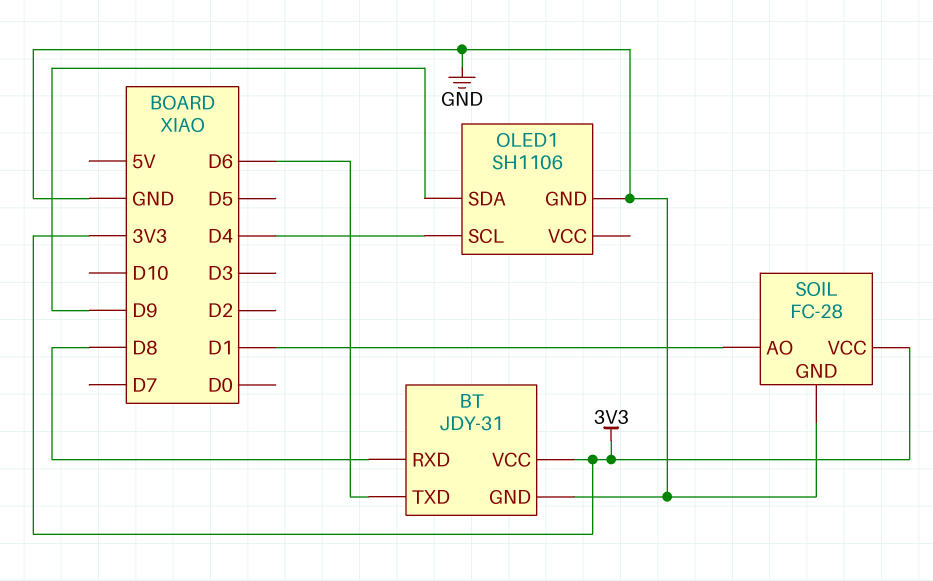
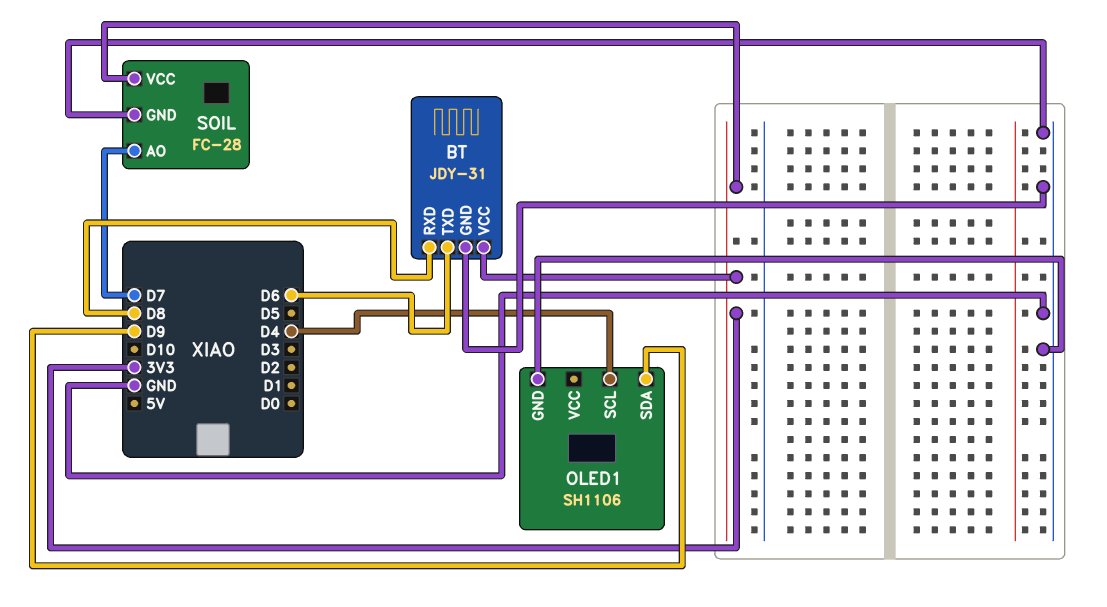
SOIL pin AO: D1 -> D7

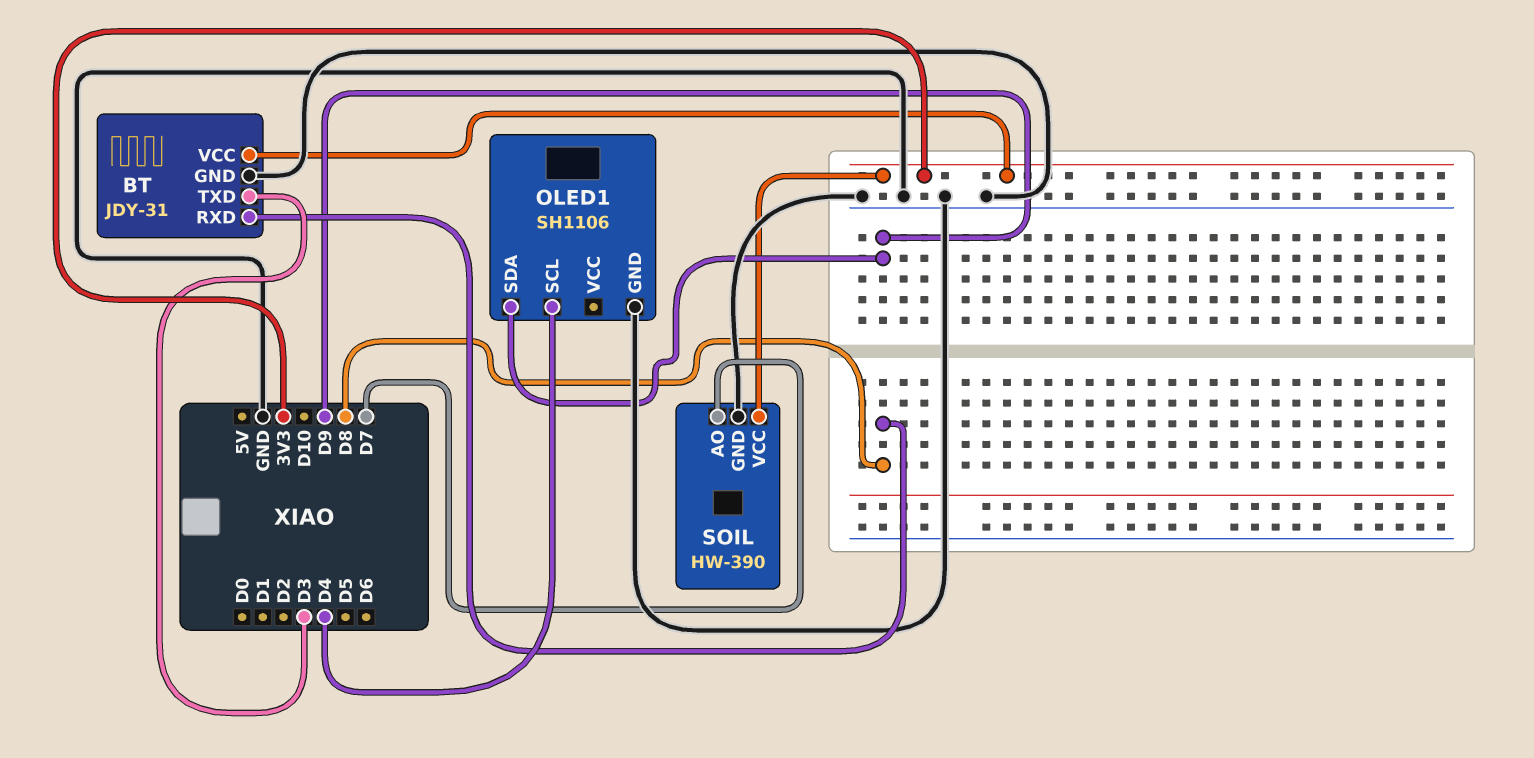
BT pin TXD: D6 -> D3
SOIL: FC-28 -> HW-390

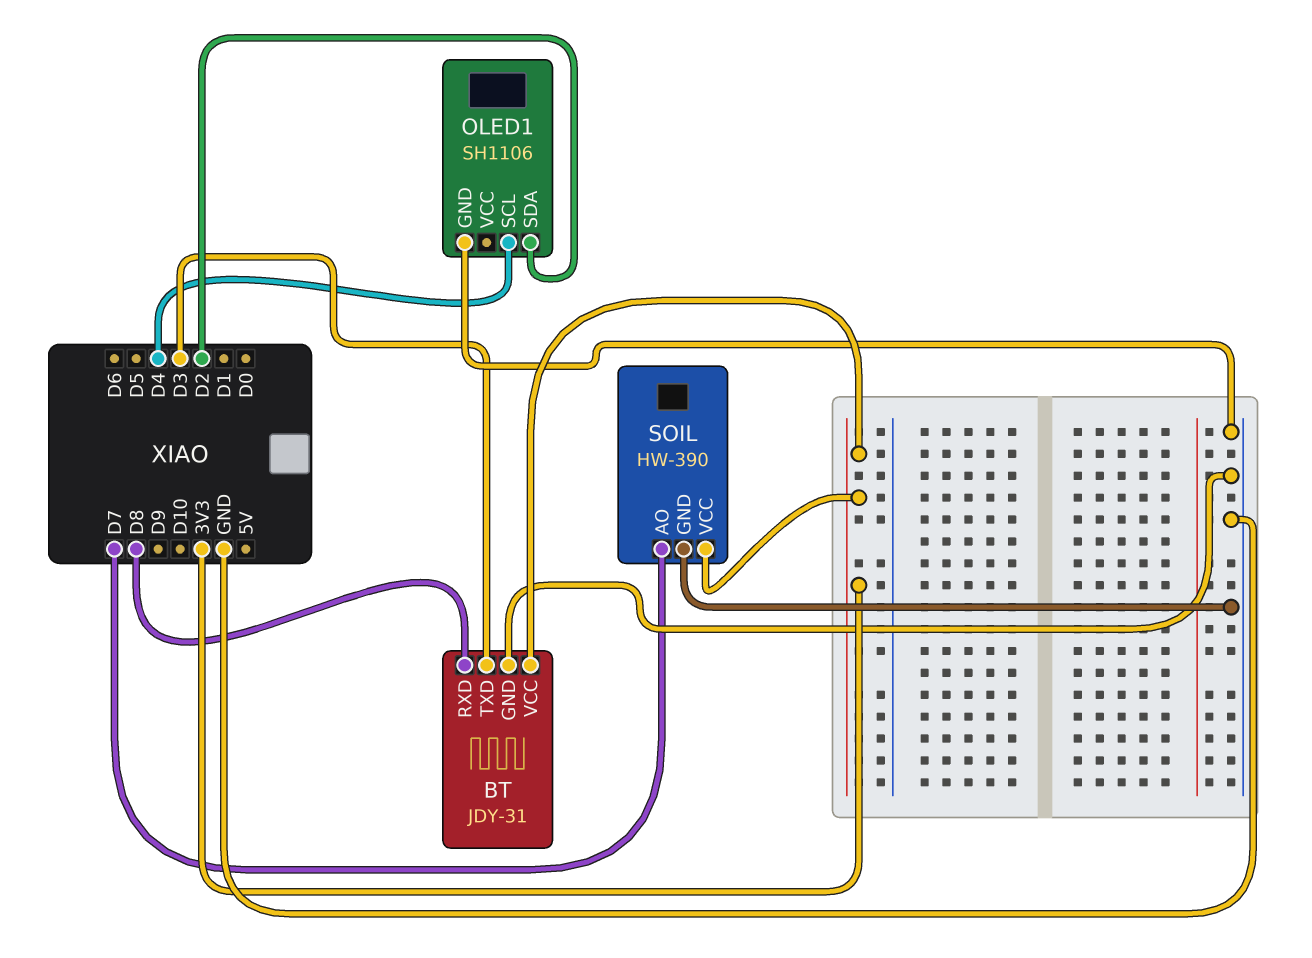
OLED1 pin SDA: D9 -> D2

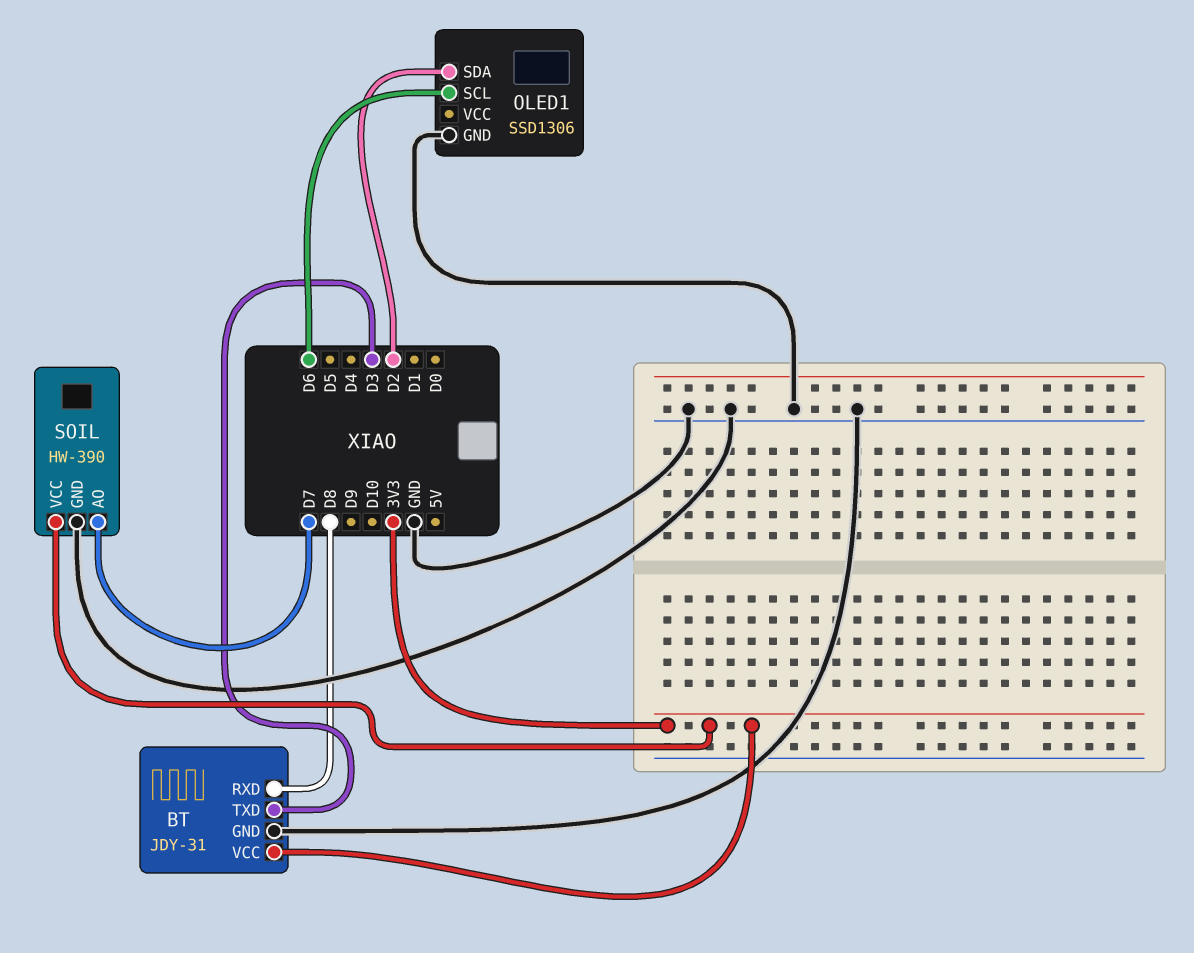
OLED1: SH1106 -> SSD1306
OLED1 pin SCL: D4 -> D6

